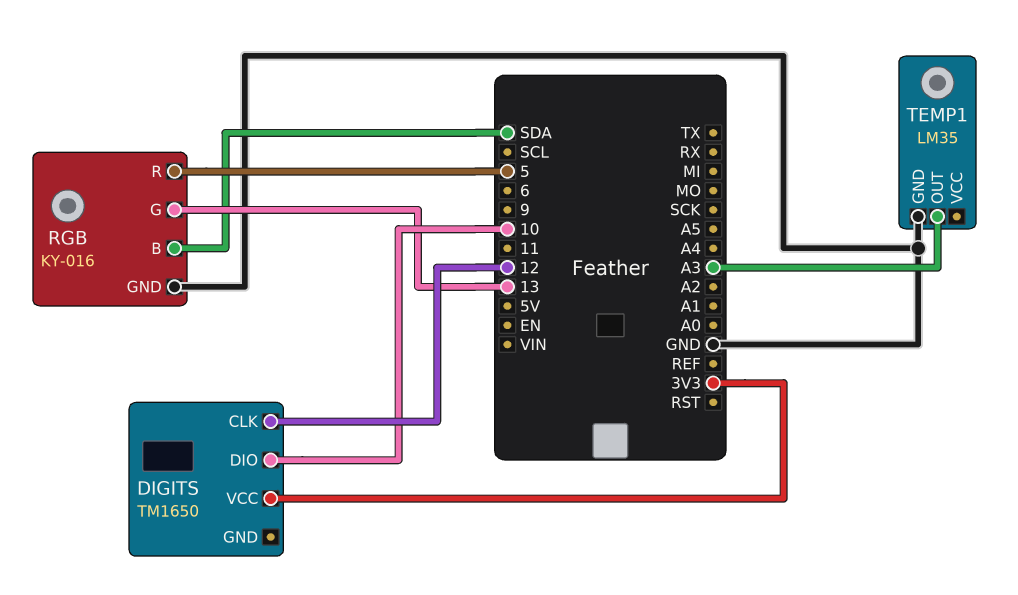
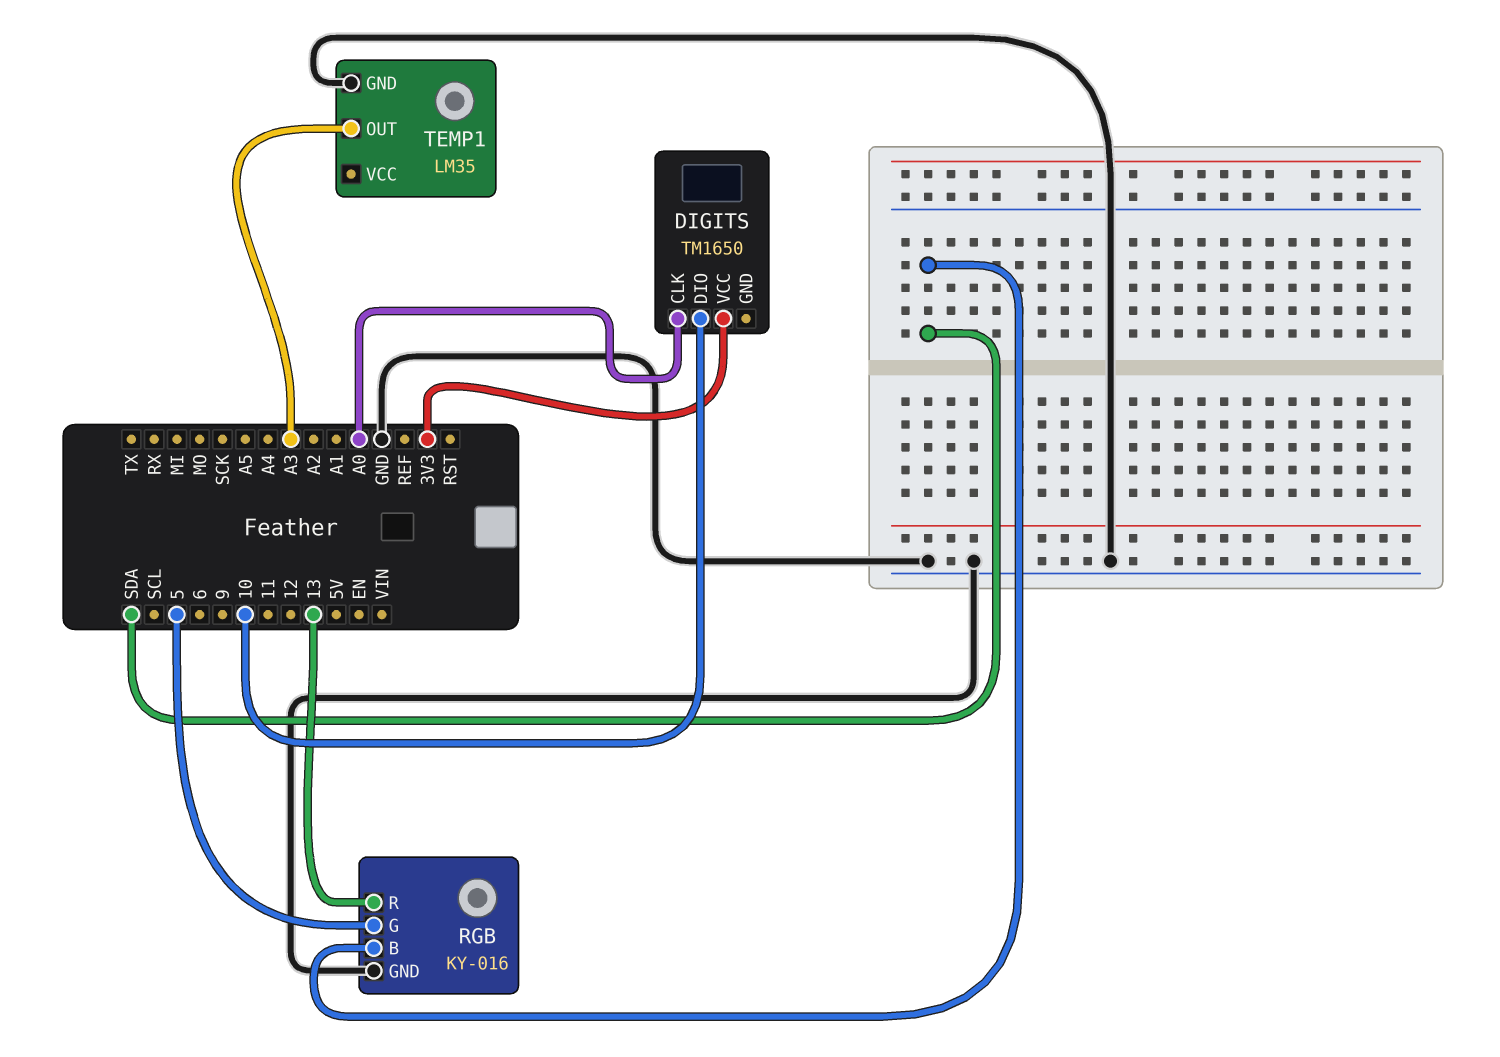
DIGITS pin CLK: 12 -> A0
RGB pin G: 13 -> 5
RGB pin R: 5 -> 13

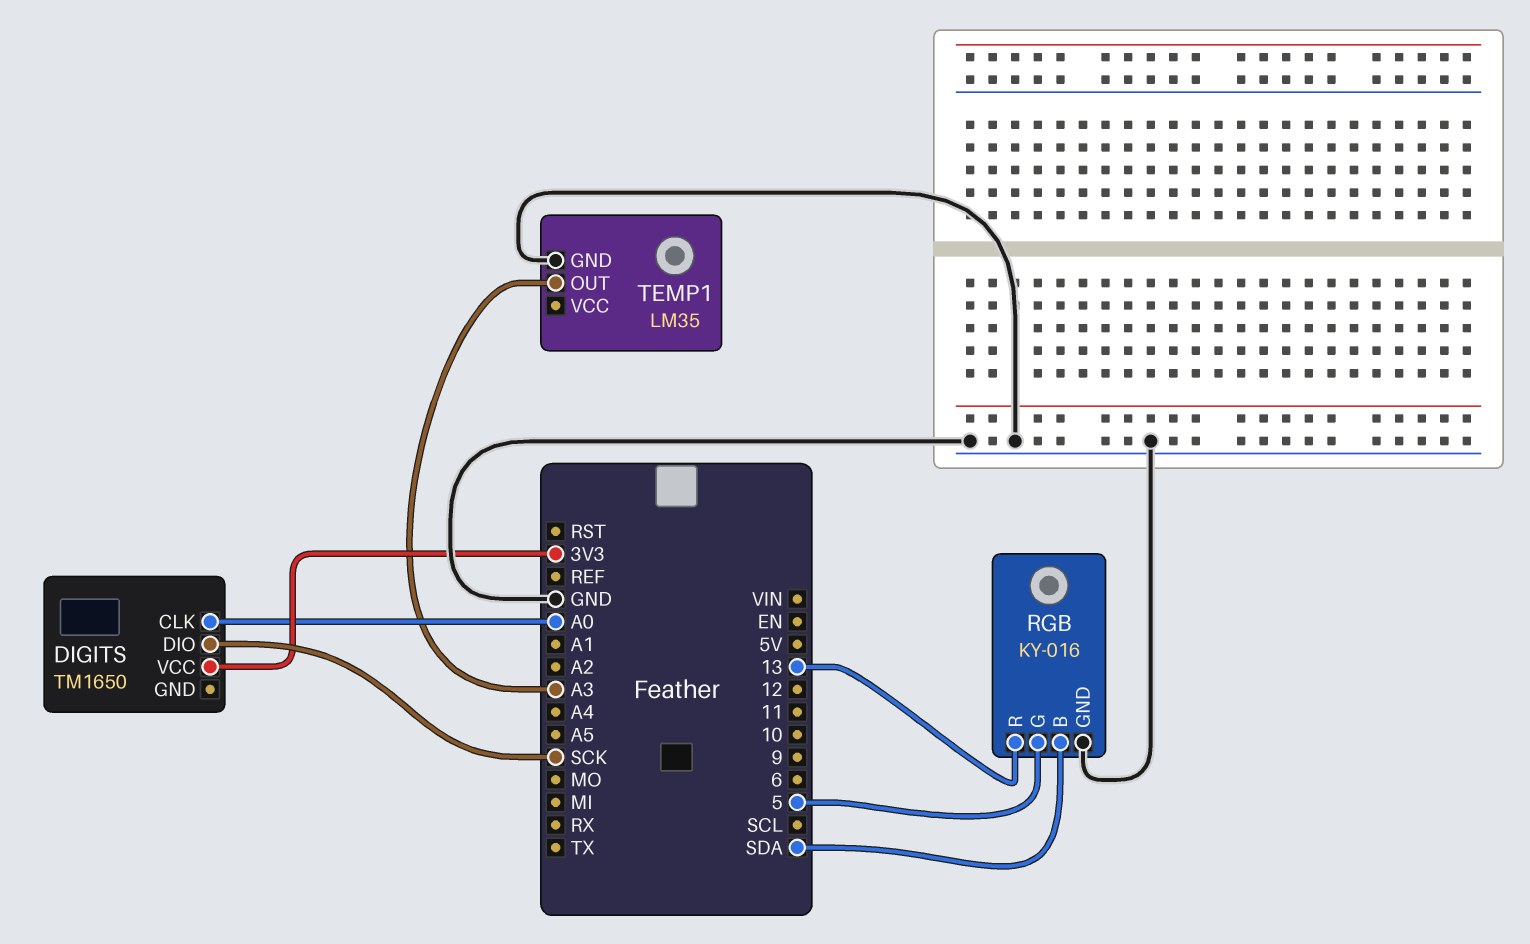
DIGITS pin DIO: 10 -> SCK

